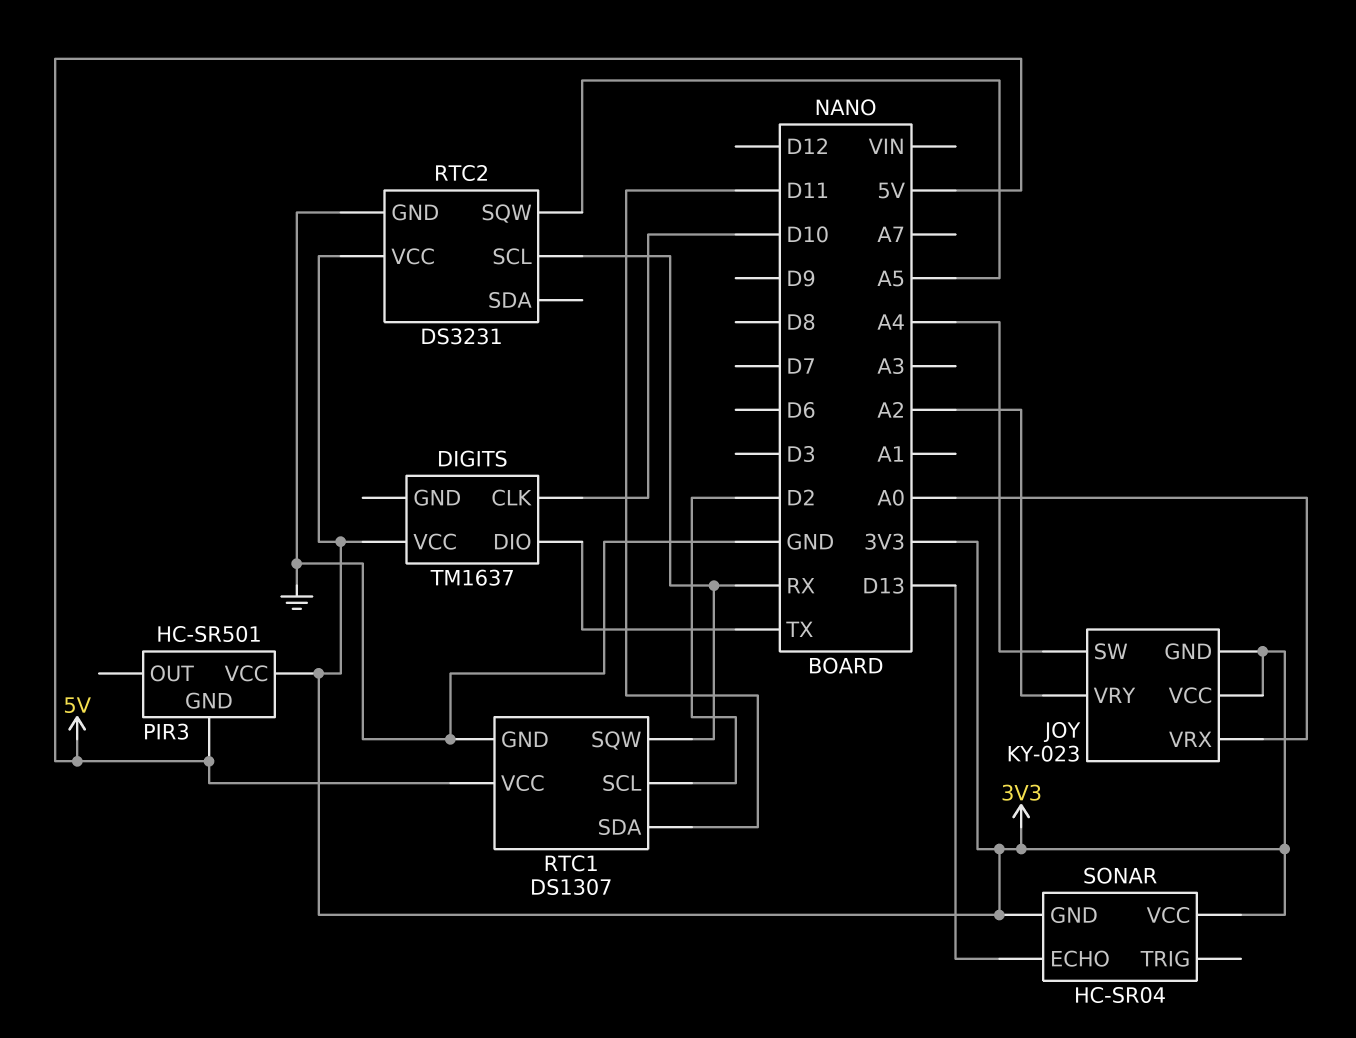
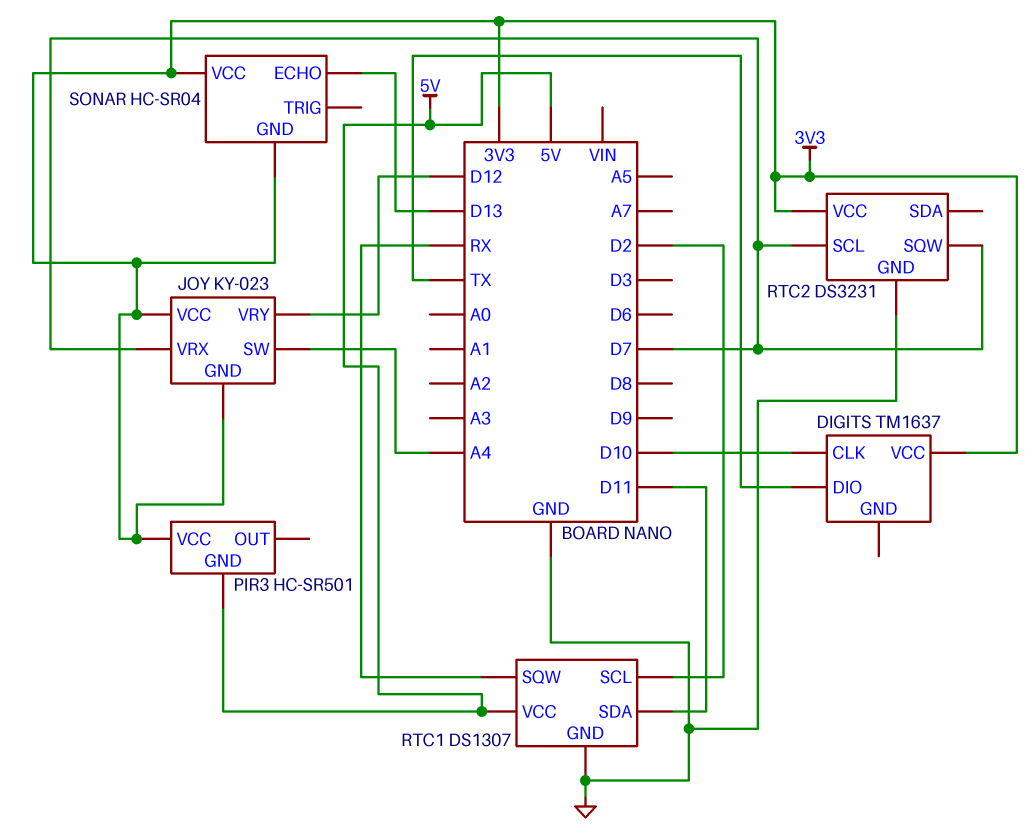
JOY pin VRX: A0 -> D7
JOY pin VRY: A2 -> D12
RTC2 pin SCL: RX -> D7
RTC2 pin SQW: A5 -> D7

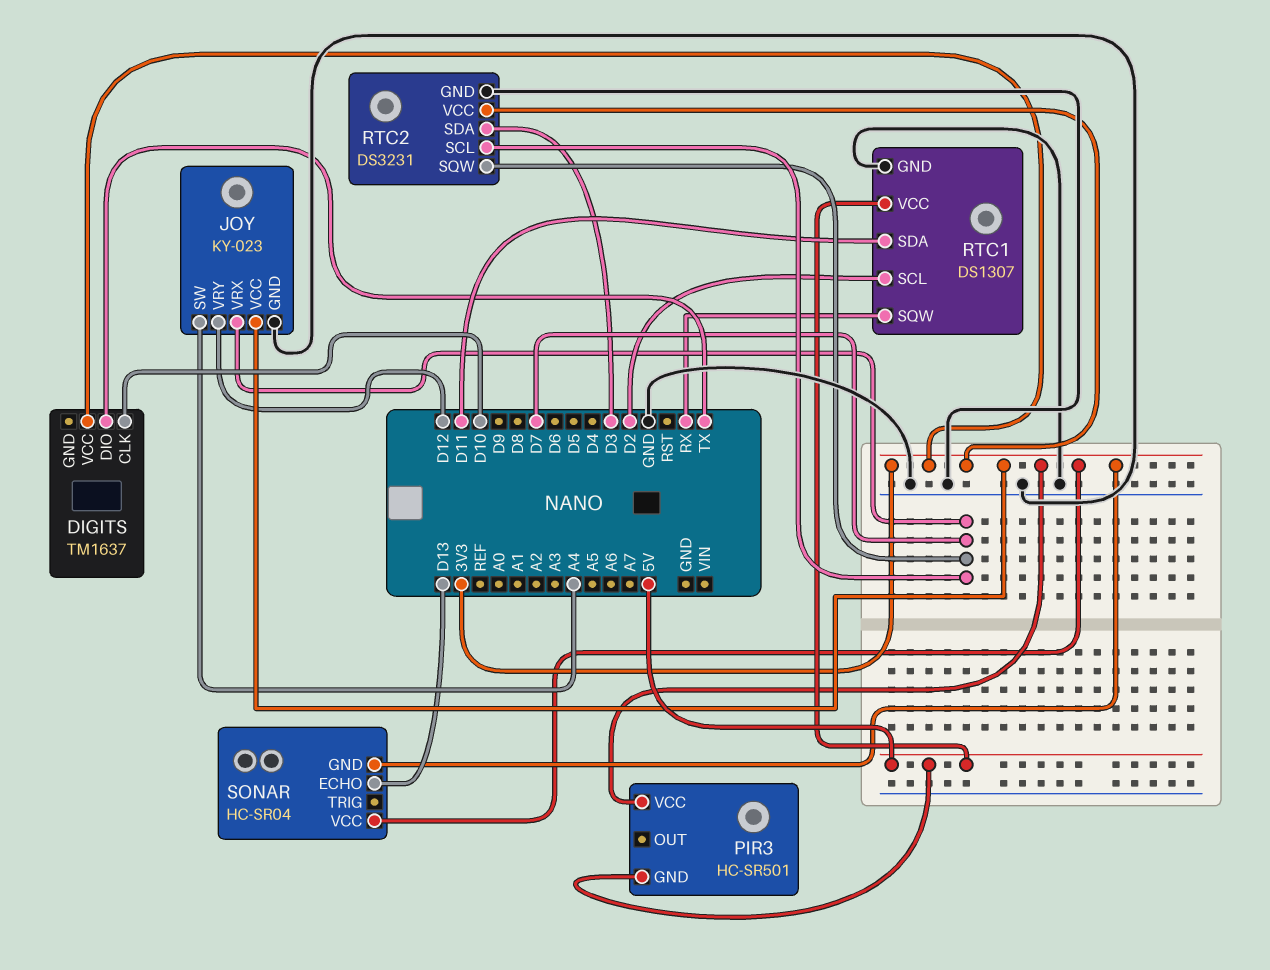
JOY pin GND: 3V3 -> GND
RTC2 pin SDA: none -> D3

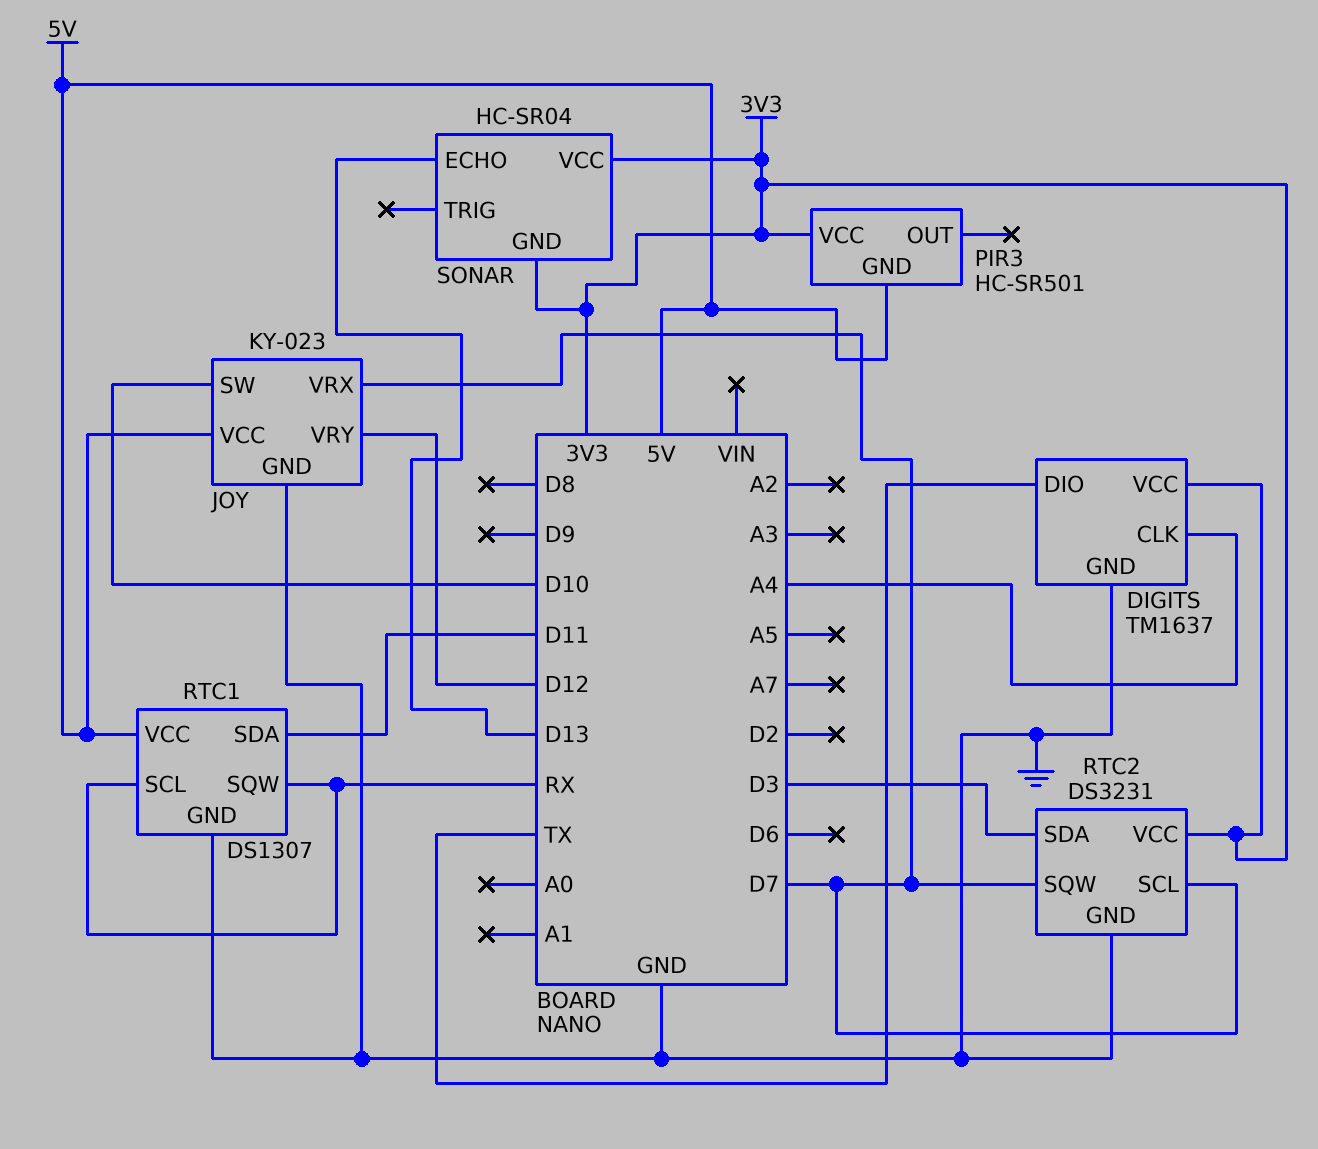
DIGITS pin CLK: D10 -> A4
DIGITS pin GND: none -> GND
JOY pin SW: A4 -> D10
JOY pin VCC: 3V3 -> 5V
RTC1 pin SCL: D2 -> RX

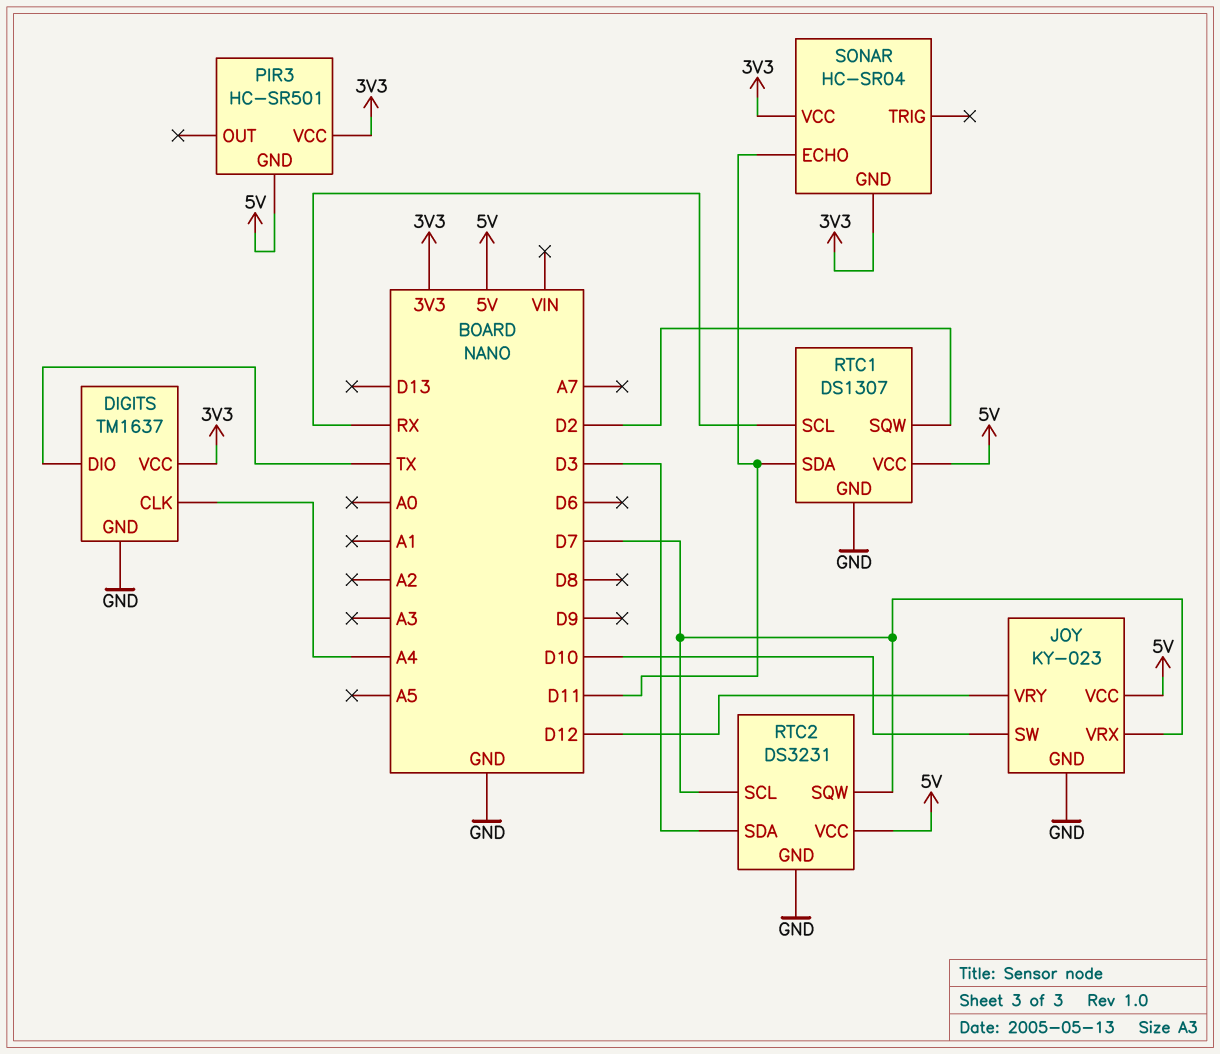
RTC1 pin SQW: RX -> D2
RTC2 pin VCC: 3V3 -> 5V
SONAR pin ECHO: D13 -> D11

